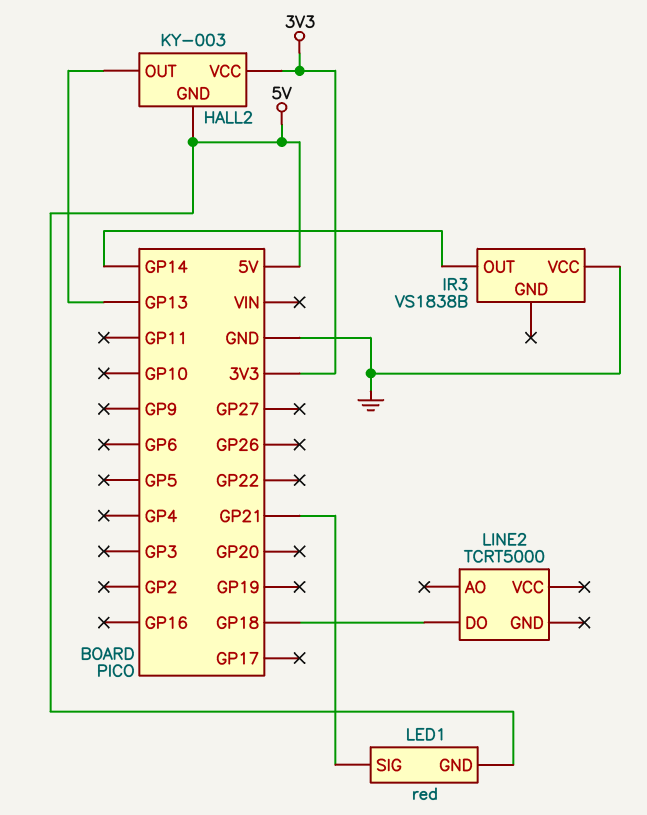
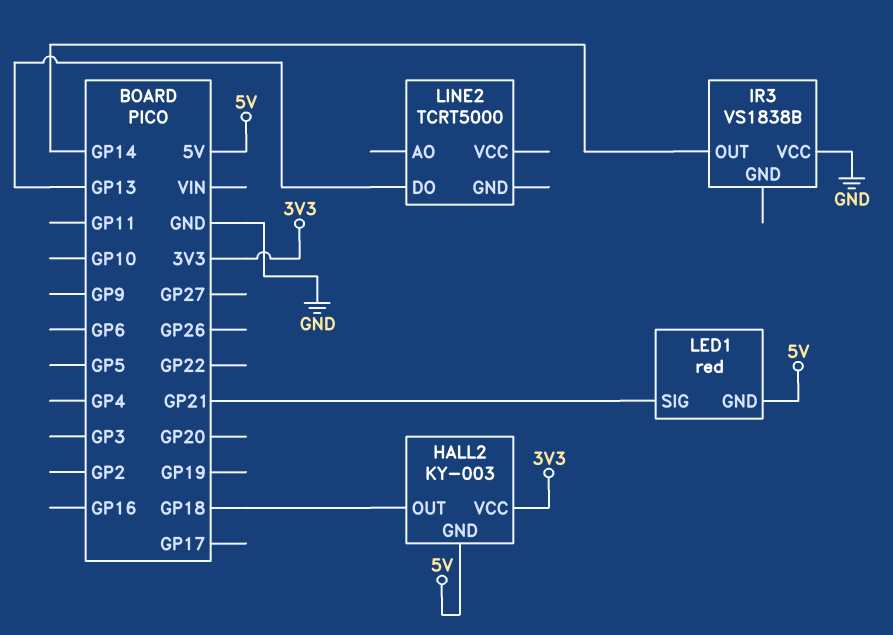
HALL2 pin OUT: GP13 -> GP18
LINE2 pin DO: GP18 -> GP13

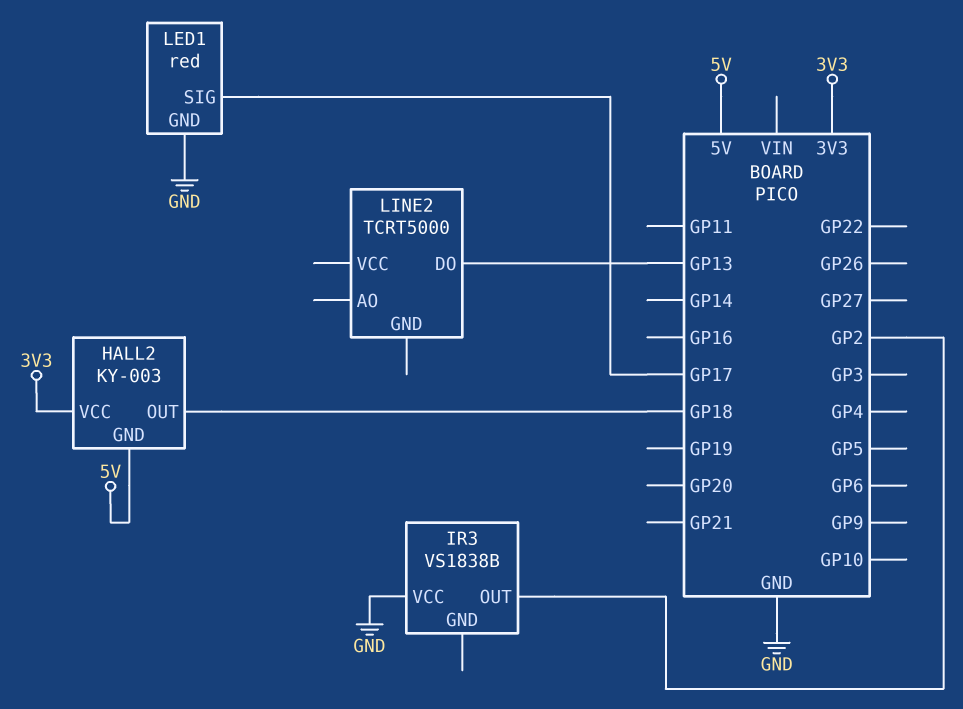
IR3 pin OUT: GP14 -> GP2
LED1 pin GND: 5V -> GND
LED1 pin SIG: GP21 -> GP17

